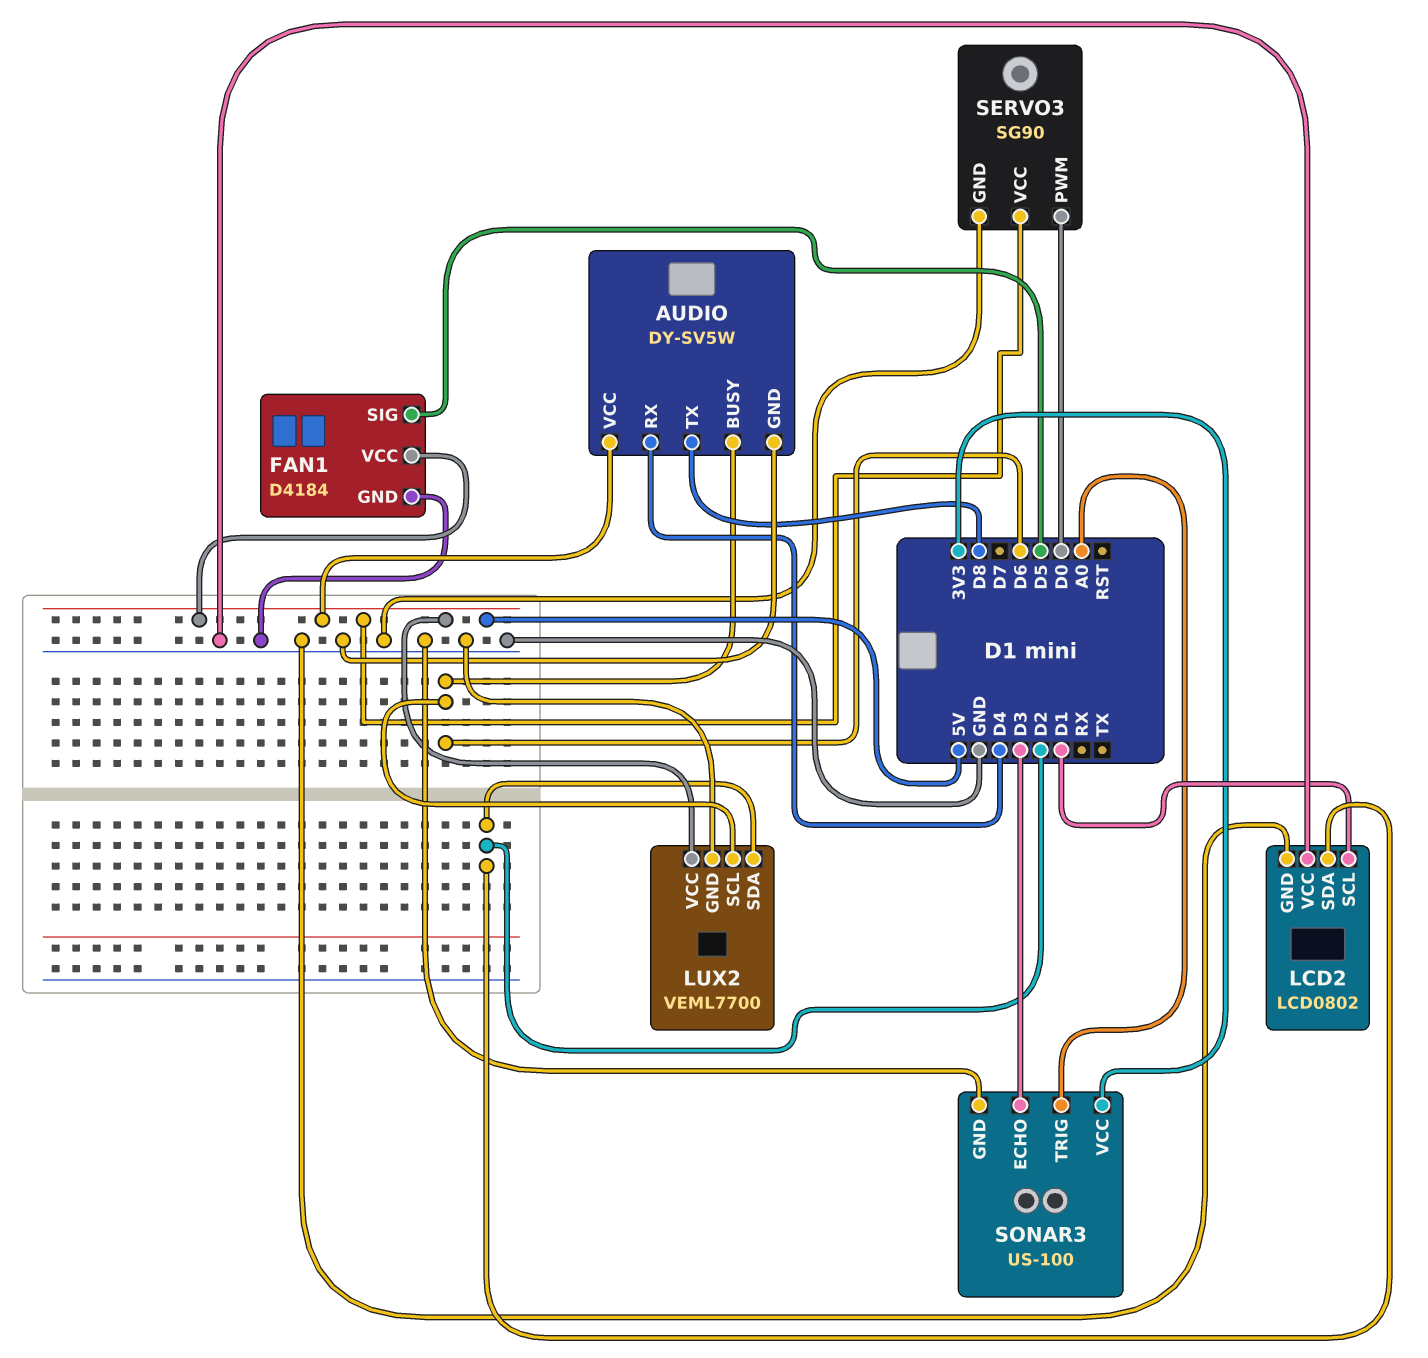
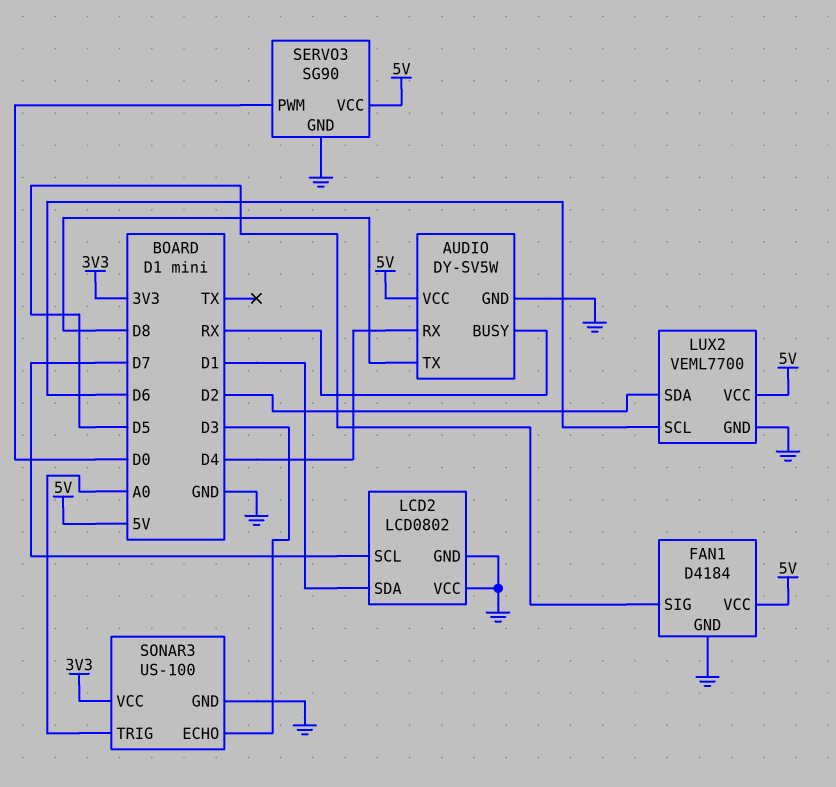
AUDIO pin BUSY: D6 -> RX
LCD2 pin SCL: D1 -> D7
LCD2 pin SDA: D2 -> D1

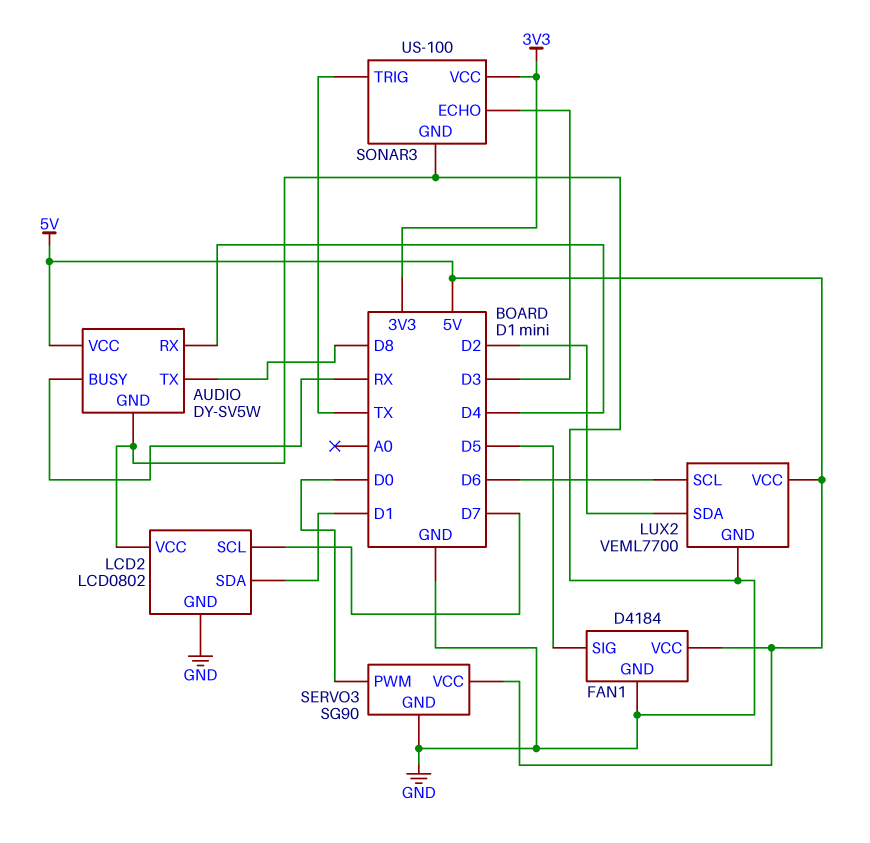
SONAR3 pin TRIG: A0 -> TX

